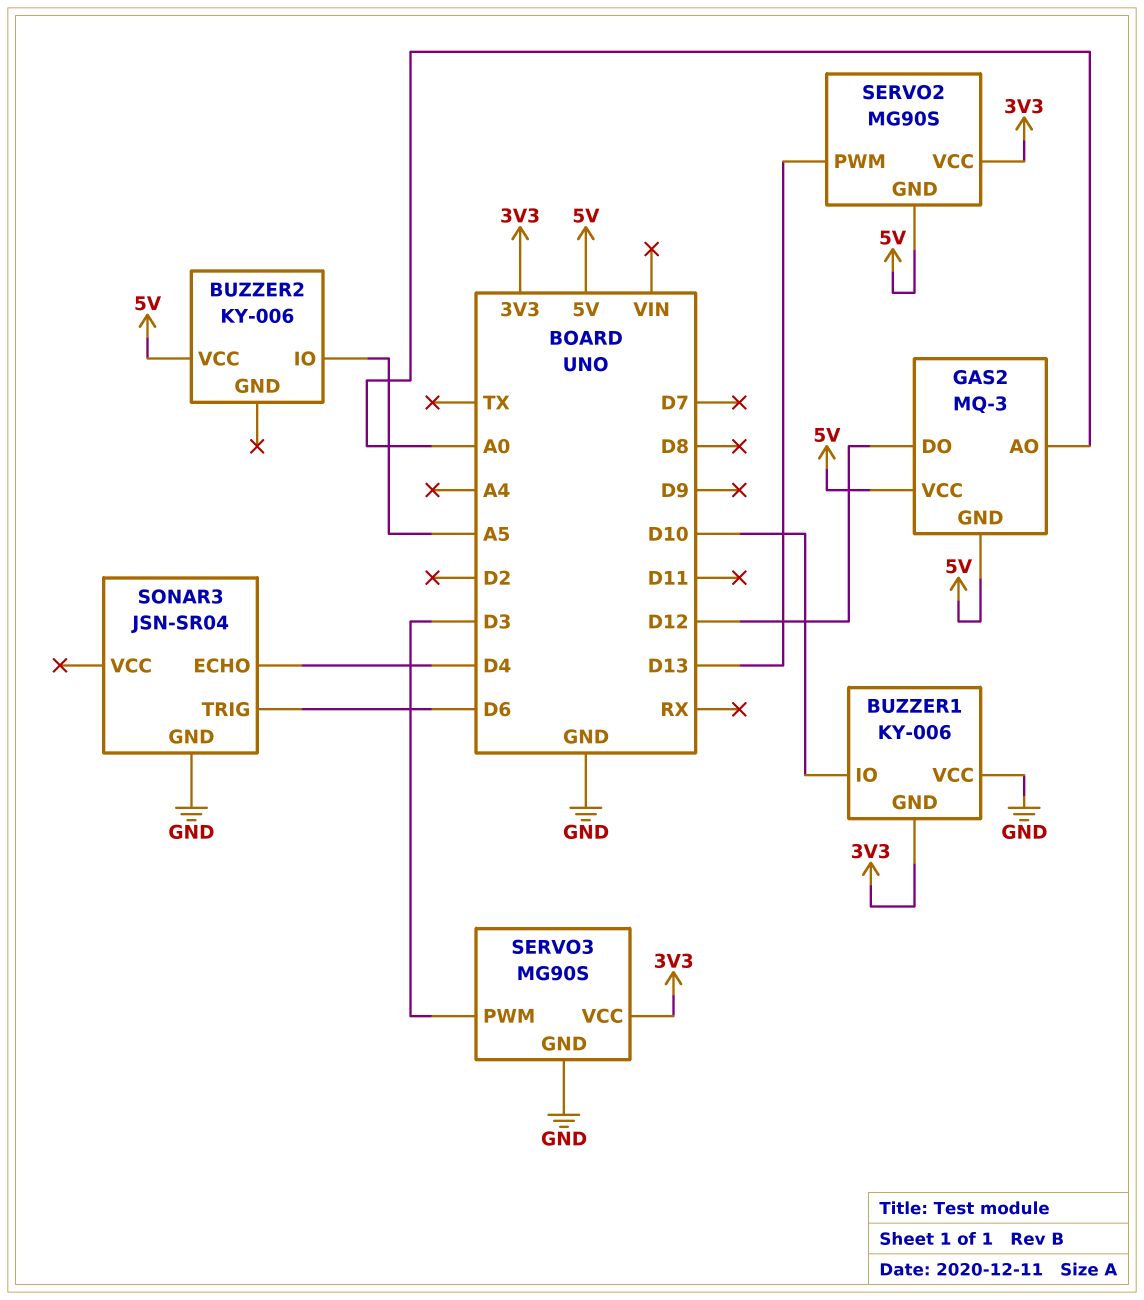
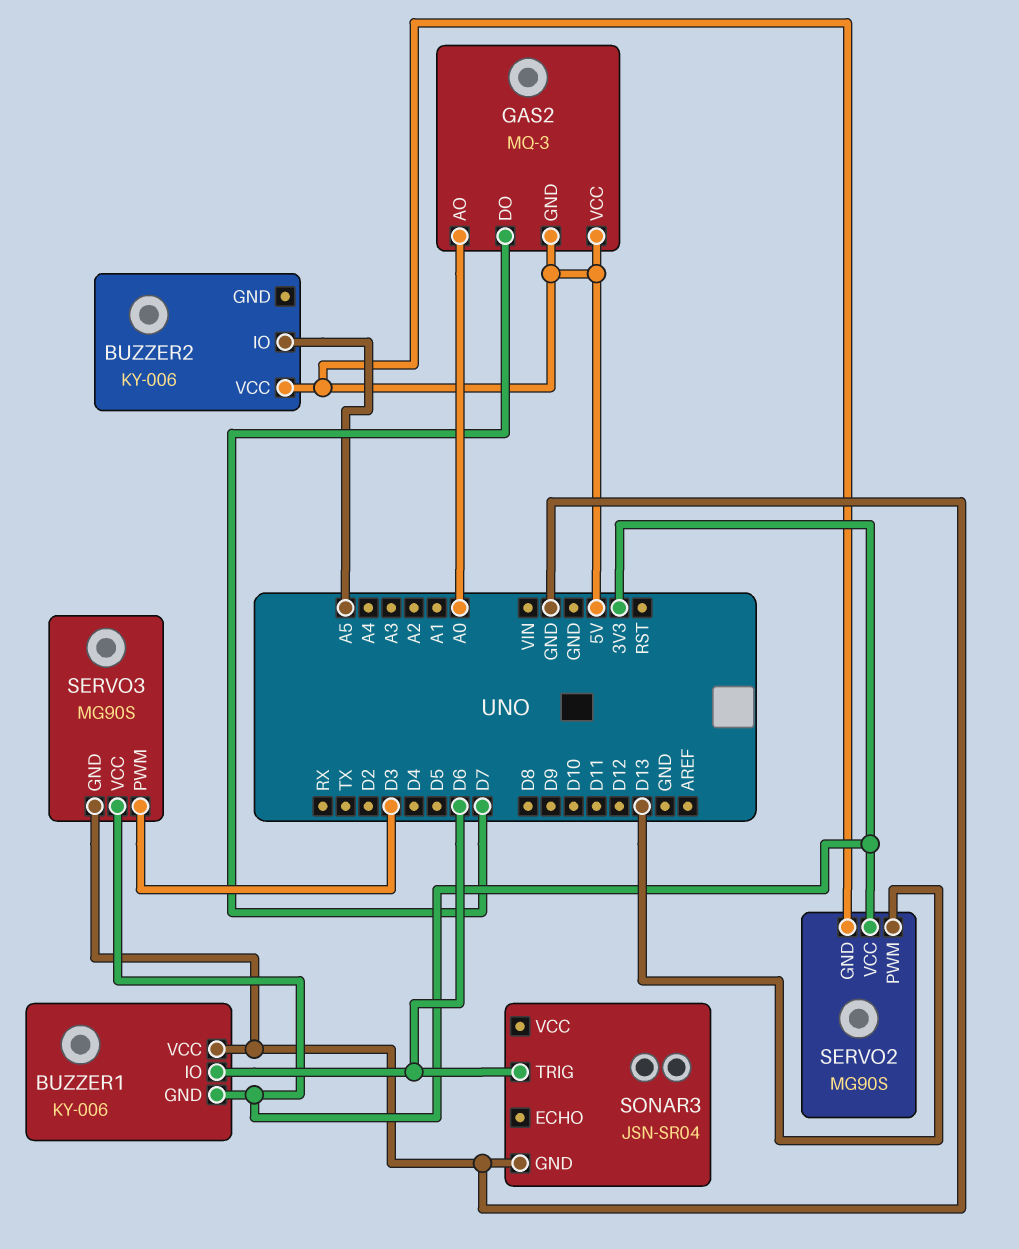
BUZZER1 pin IO: D10 -> D6
GAS2 pin DO: D12 -> D7
SONAR3 pin ECHO: D4 -> none

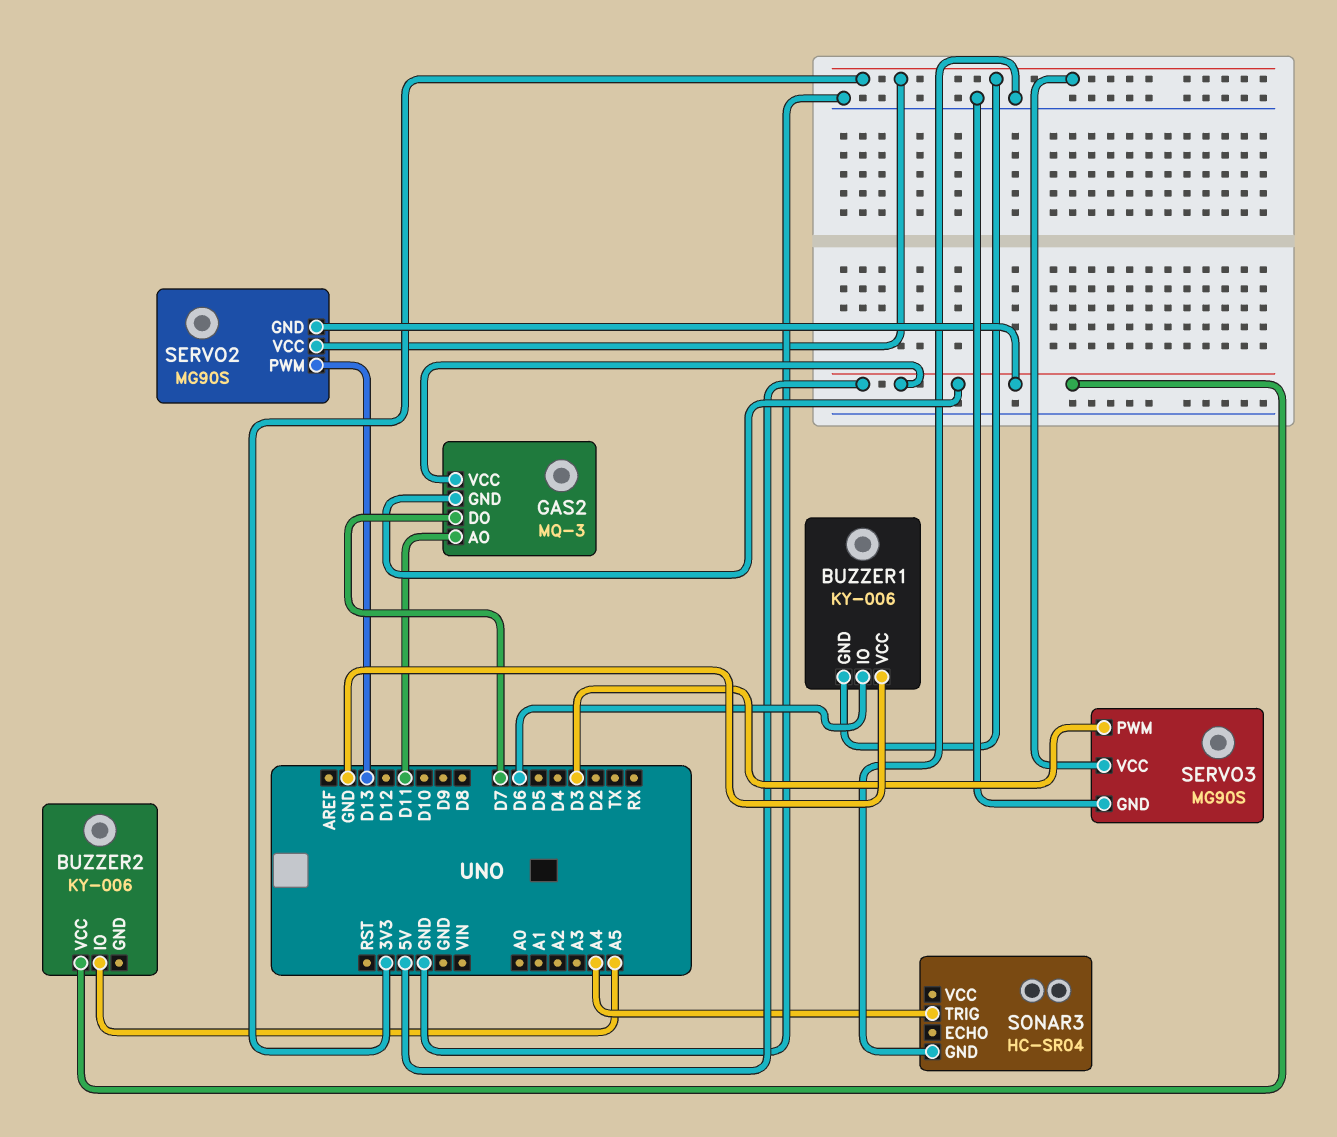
GAS2 pin AO: A0 -> D11
SONAR3: JSN-SR04 -> HC-SR04
SONAR3 pin TRIG: D6 -> A4

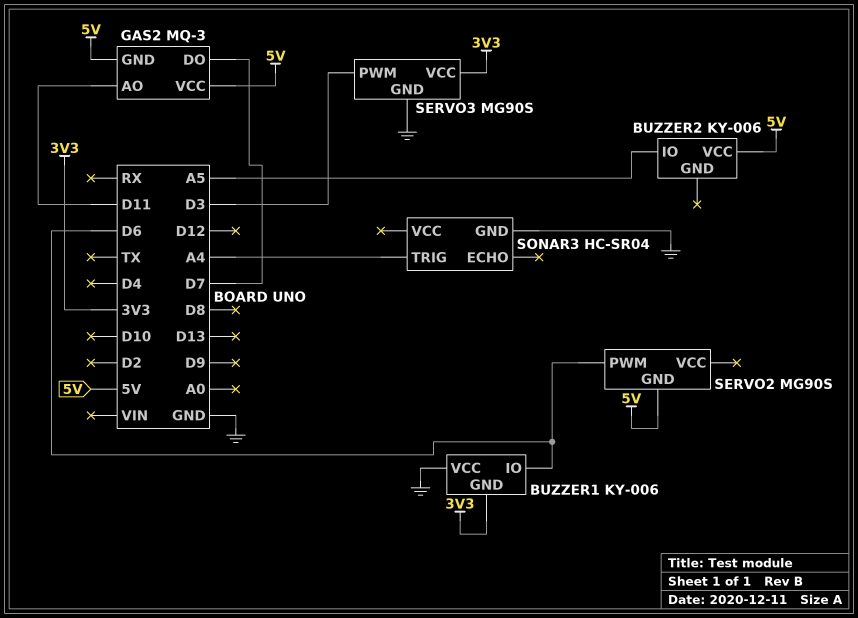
SERVO2 pin PWM: D13 -> D6
SERVO2 pin VCC: 3V3 -> none

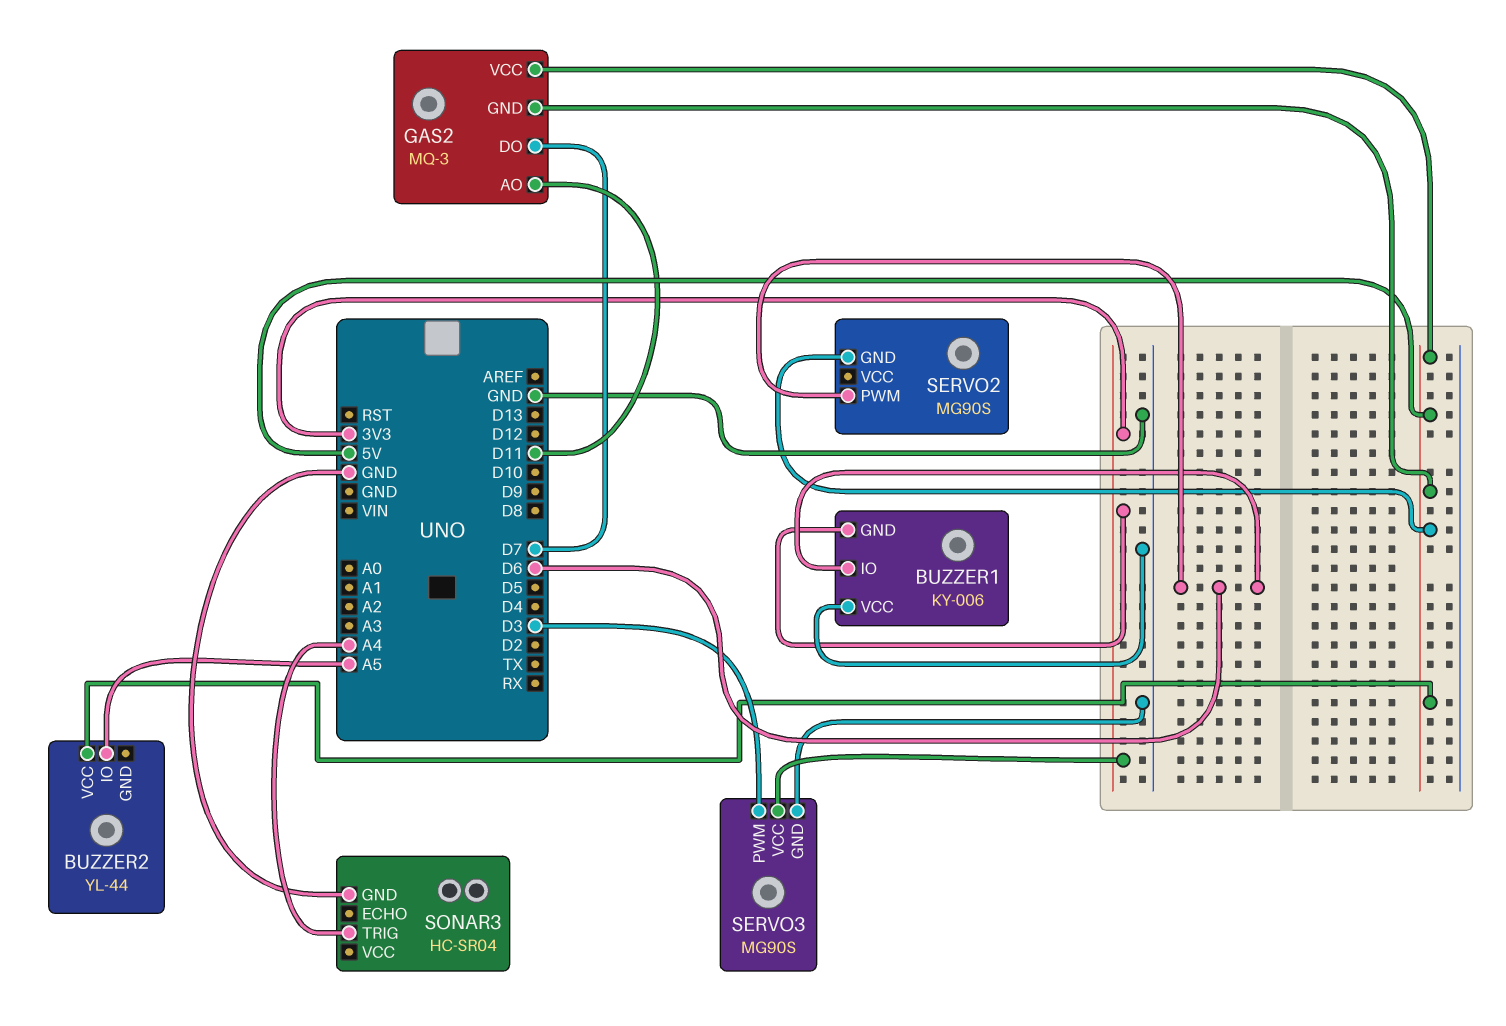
BUZZER2: KY-006 -> YL-44

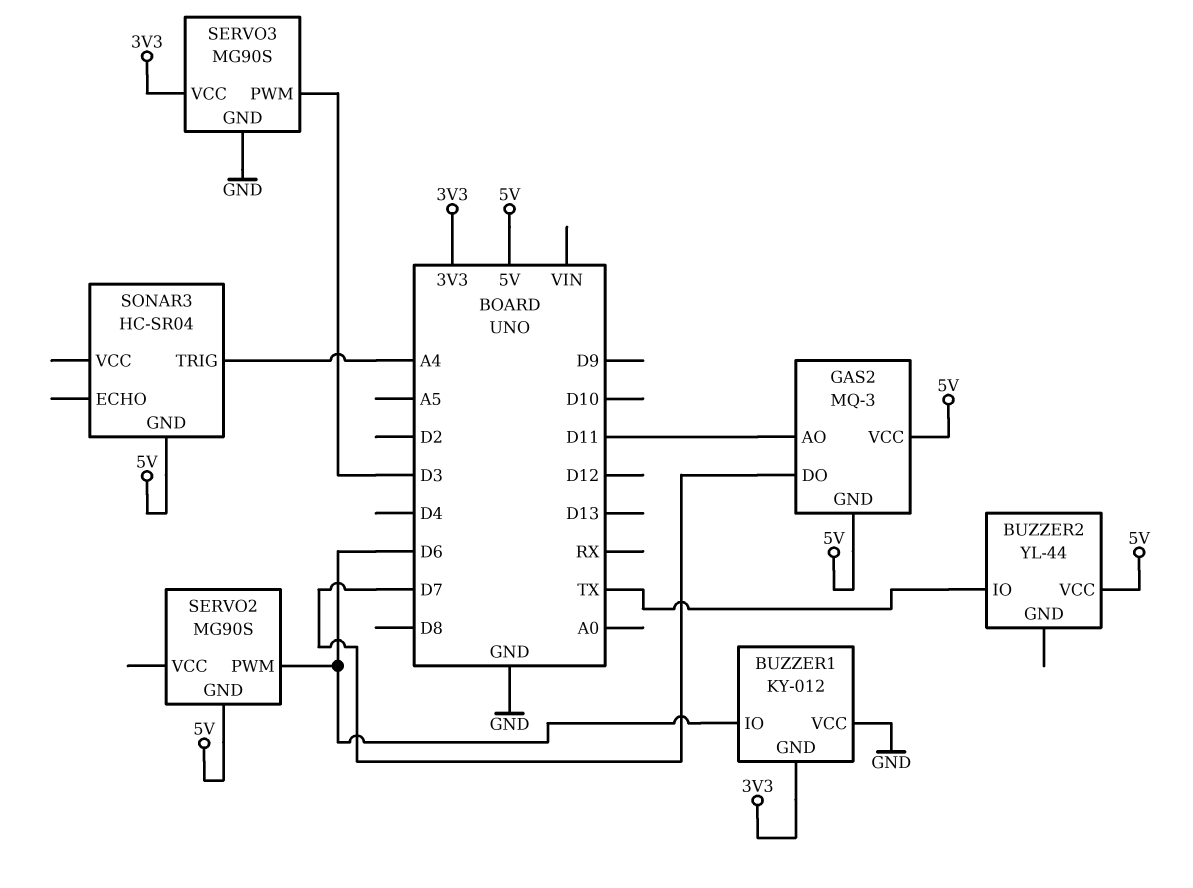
BUZZER1: KY-006 -> KY-012
BUZZER2 pin IO: A5 -> TX
SONAR3 pin GND: GND -> 5V

